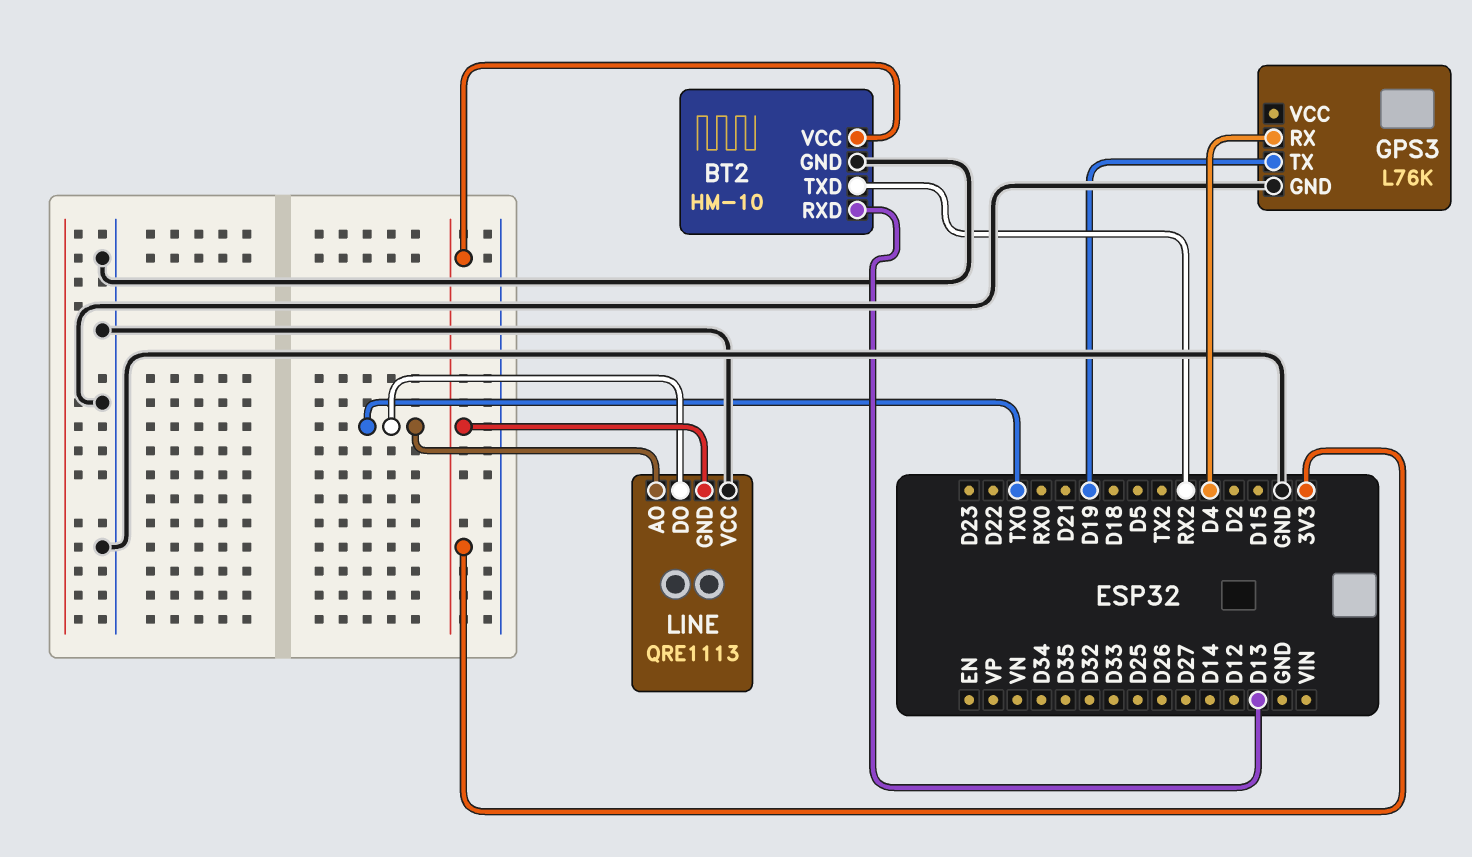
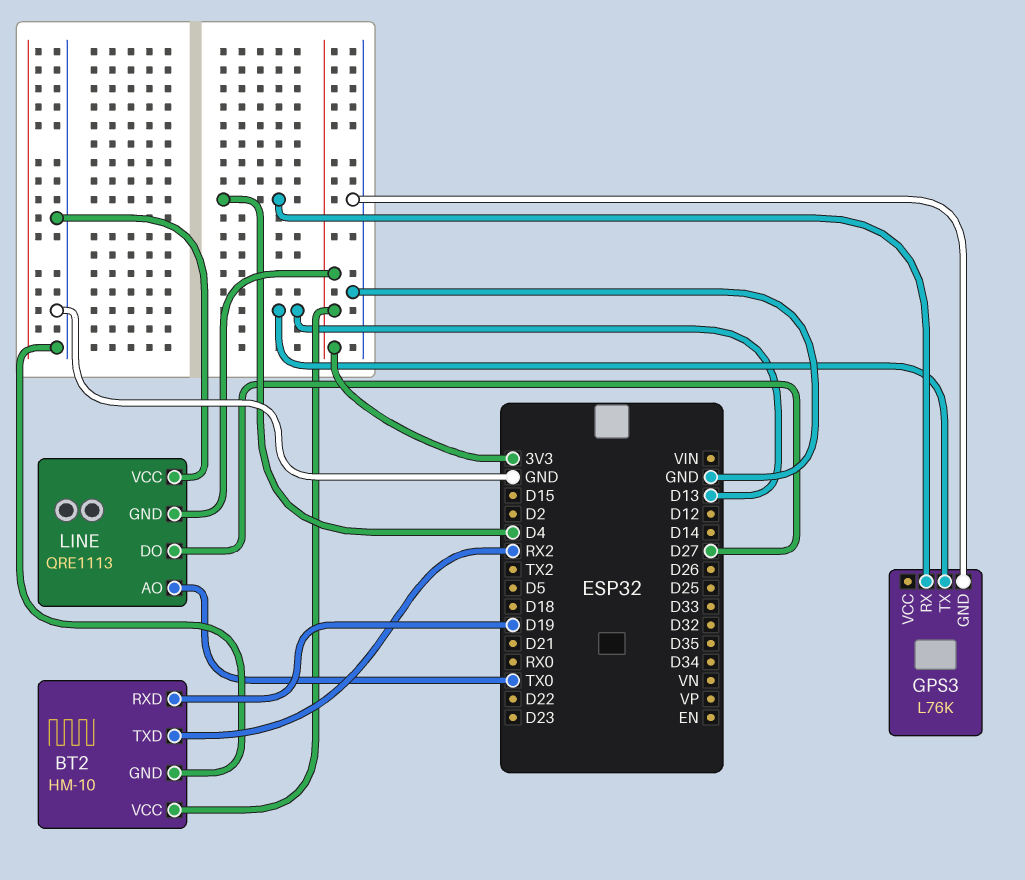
BT2 pin RXD: D13 -> D19
GPS3 pin TX: D19 -> D13
LINE pin DO: TX0 -> D27

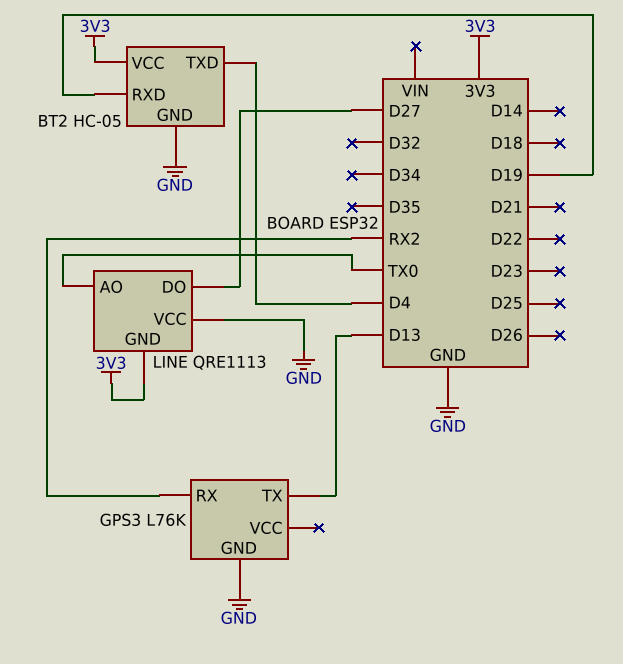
BT2: HM-10 -> HC-05
BT2 pin TXD: RX2 -> D4
GPS3 pin RX: D4 -> RX2

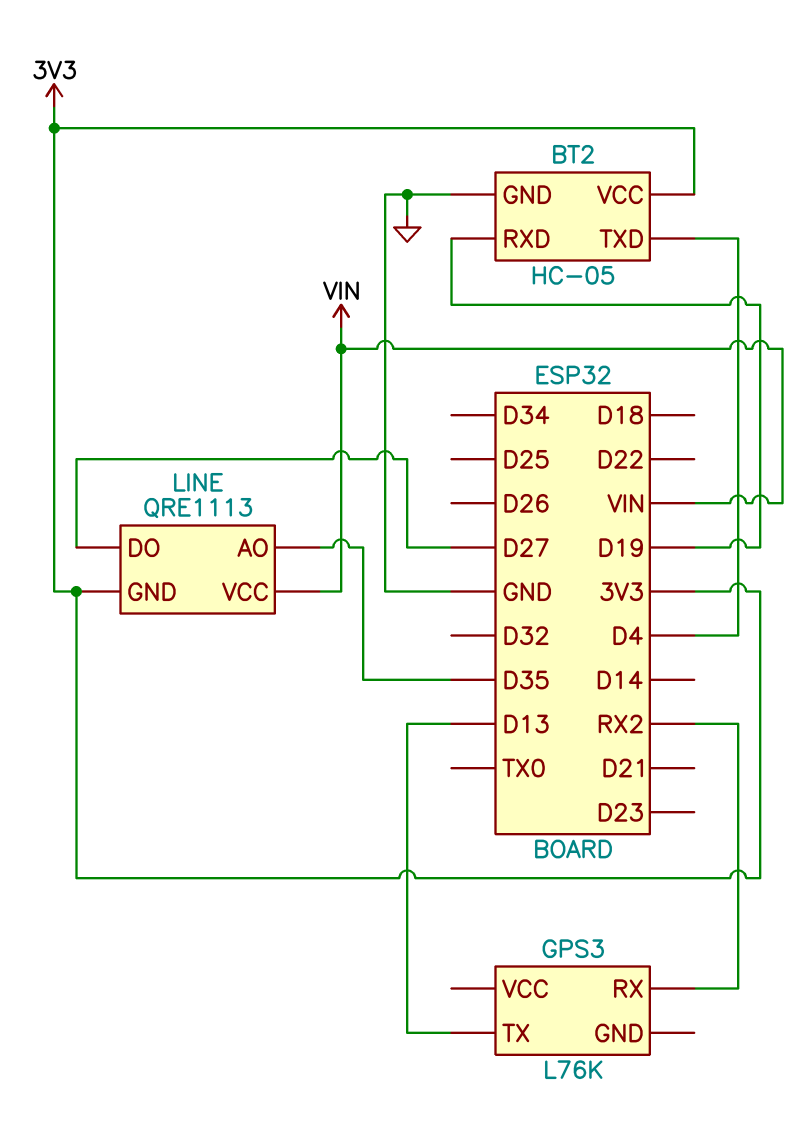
GPS3 pin GND: GND -> none
LINE pin AO: TX0 -> D35
LINE pin VCC: GND -> VIN

